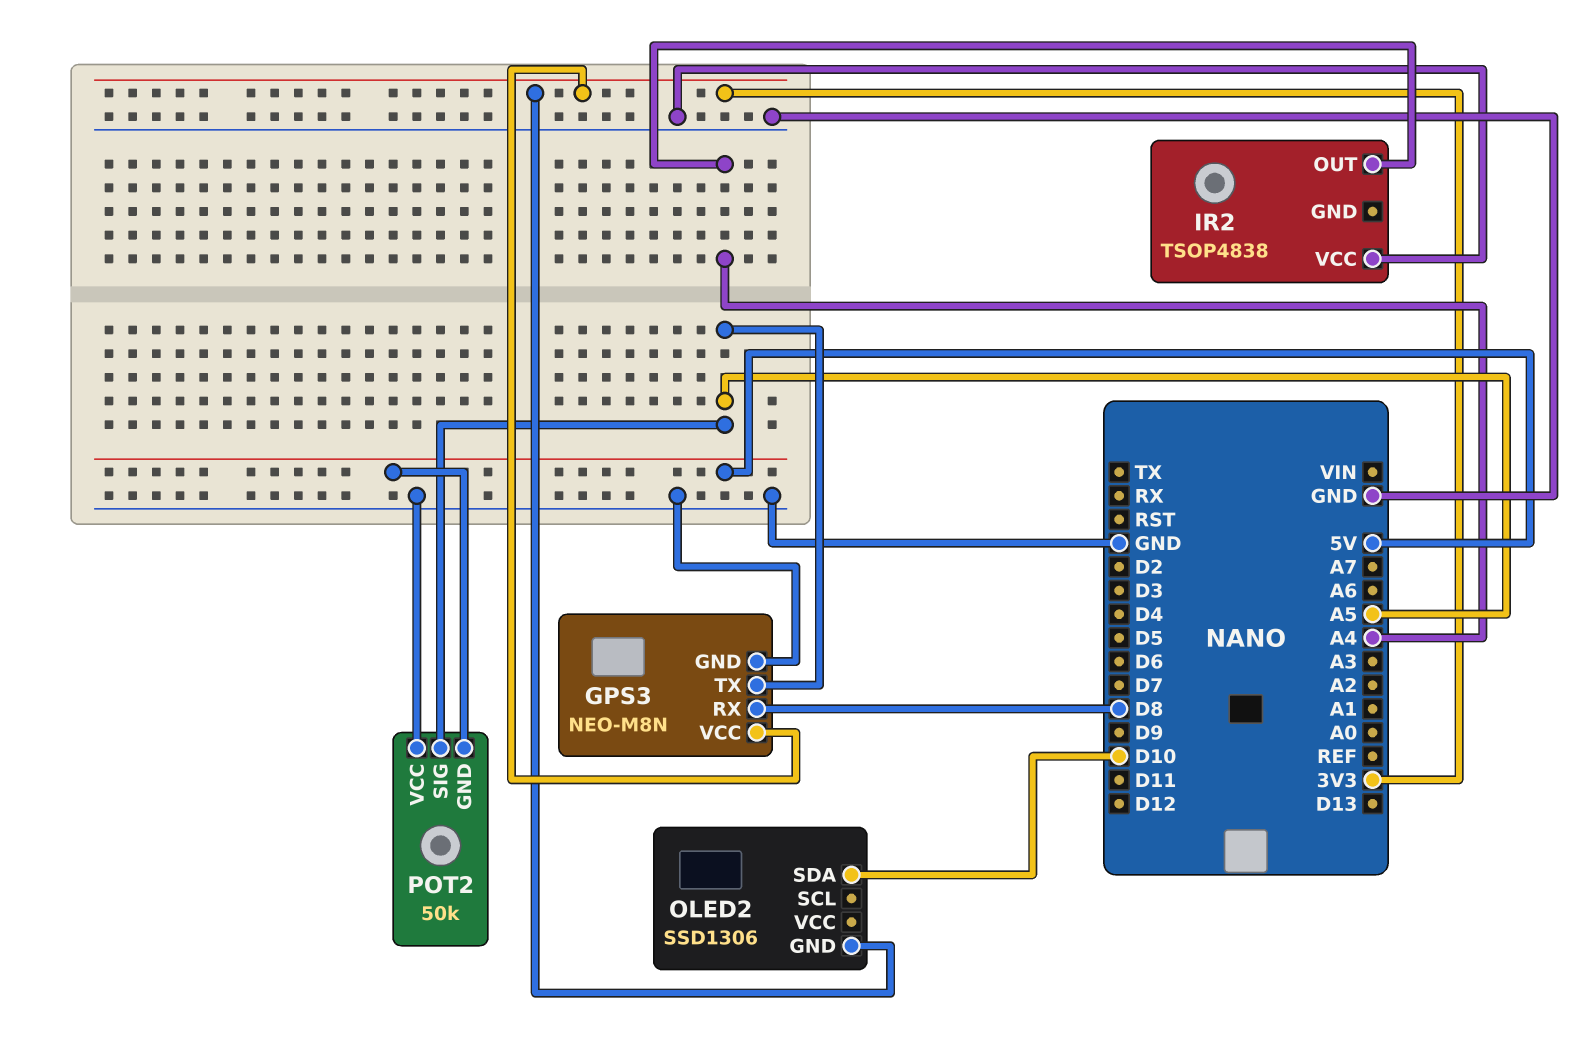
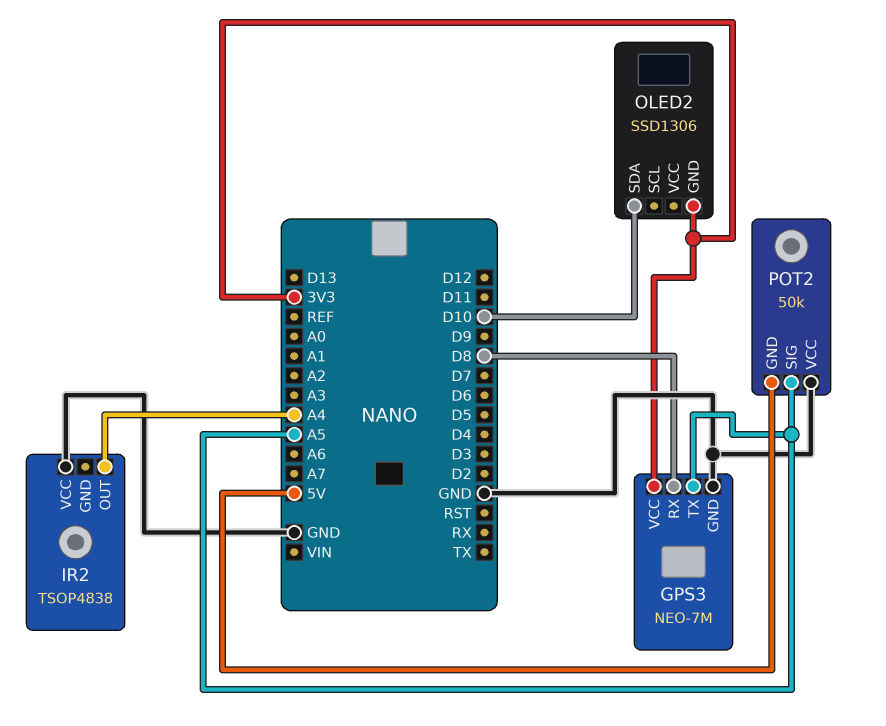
GPS3: NEO-M8N -> NEO-7M

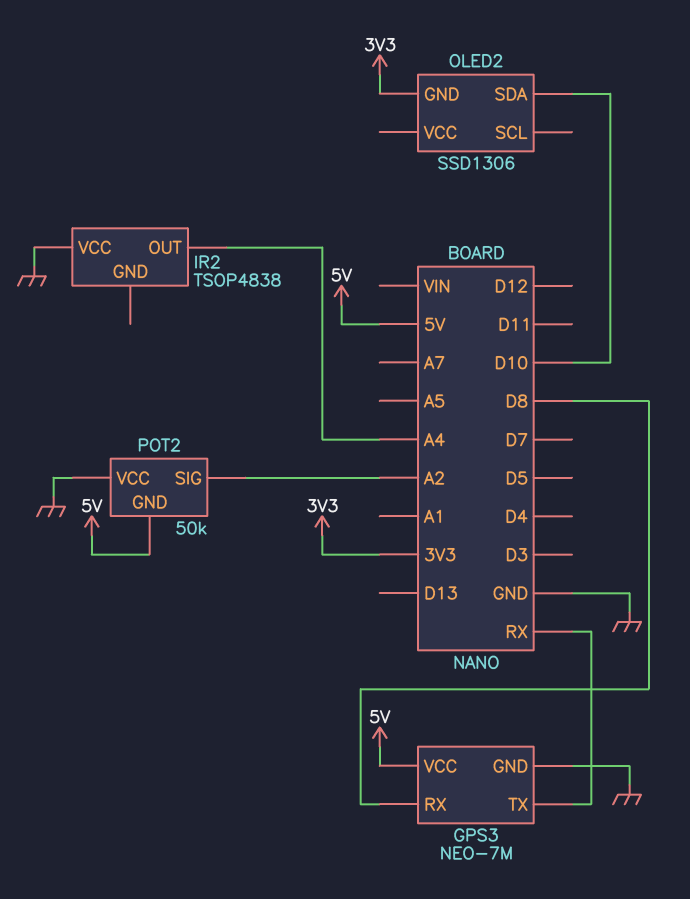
GPS3 pin TX: A5 -> RX
GPS3 pin VCC: 3V3 -> 5V
POT2 pin SIG: A5 -> A2

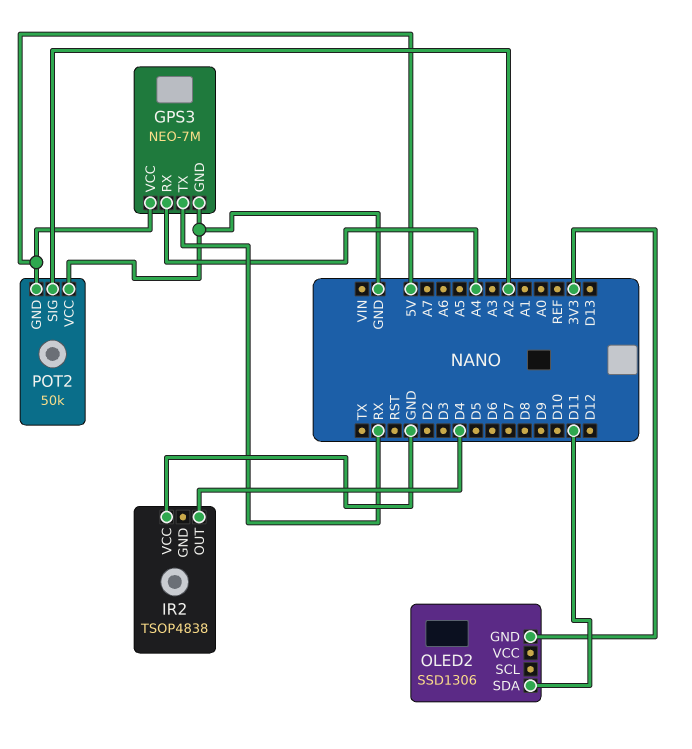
GPS3 pin RX: D8 -> A4
IR2 pin OUT: A4 -> D4
OLED2 pin SDA: D10 -> D11

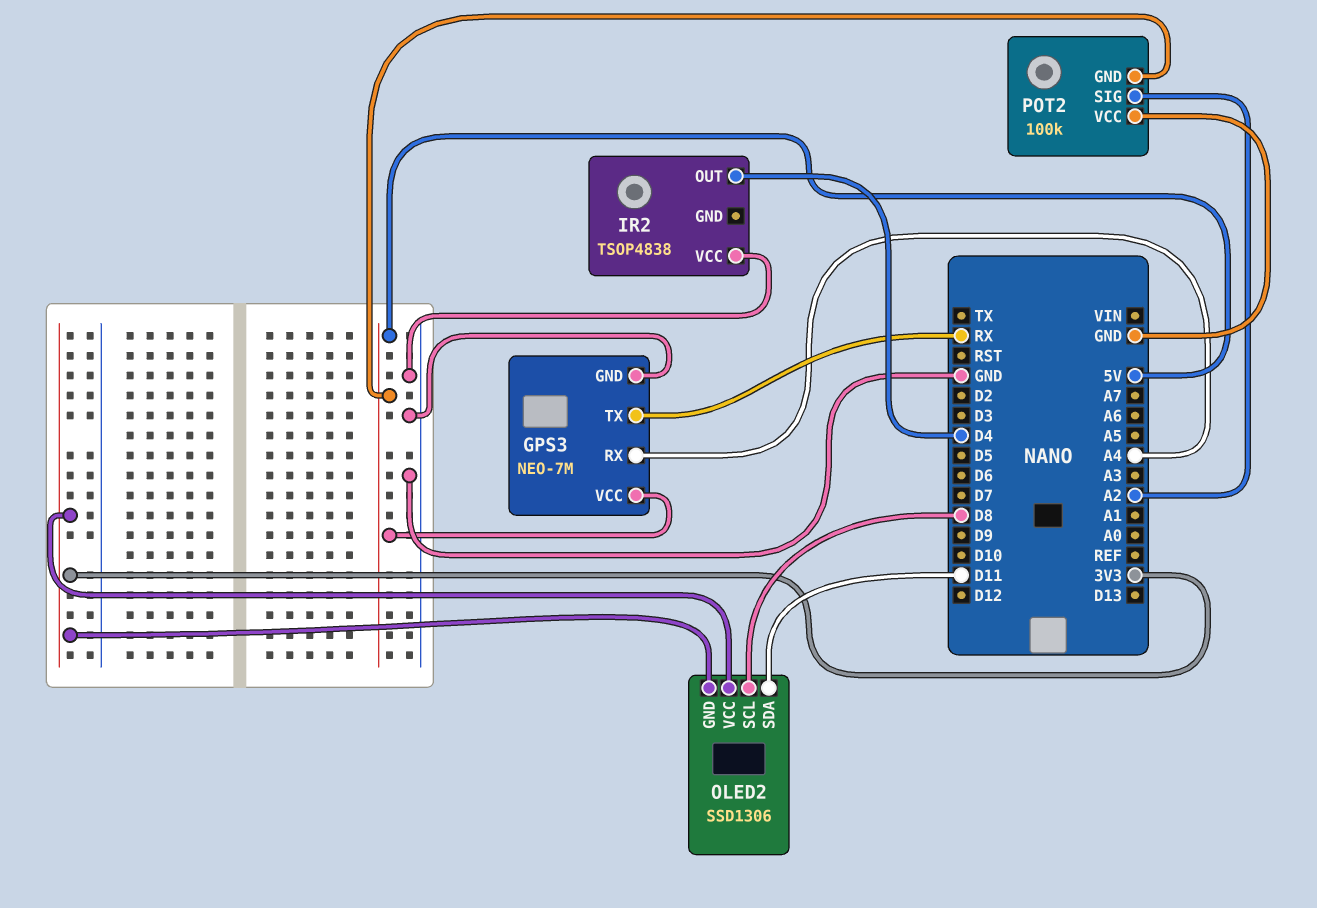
OLED2 pin SCL: none -> D8
OLED2 pin VCC: none -> 3V3
POT2: 50k -> 100k

